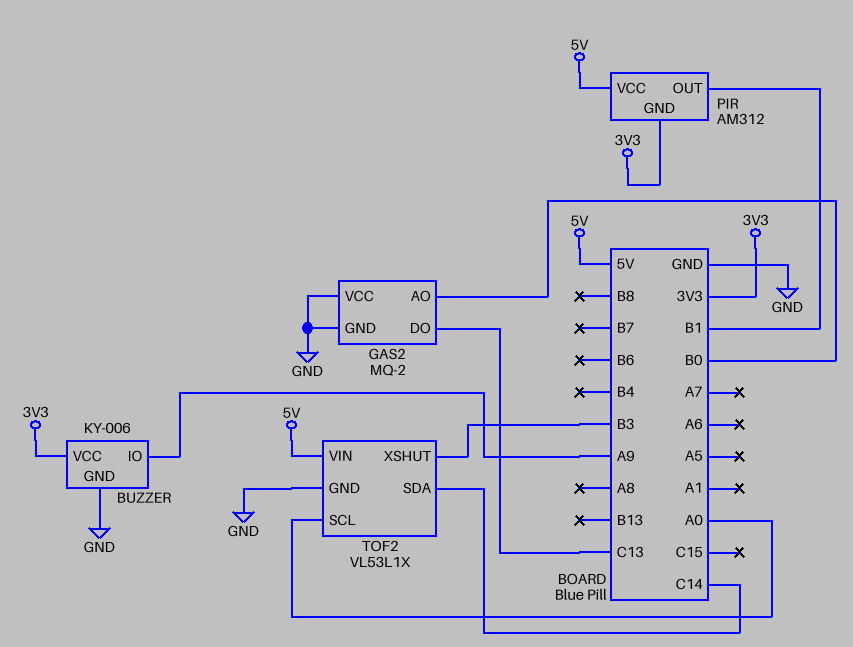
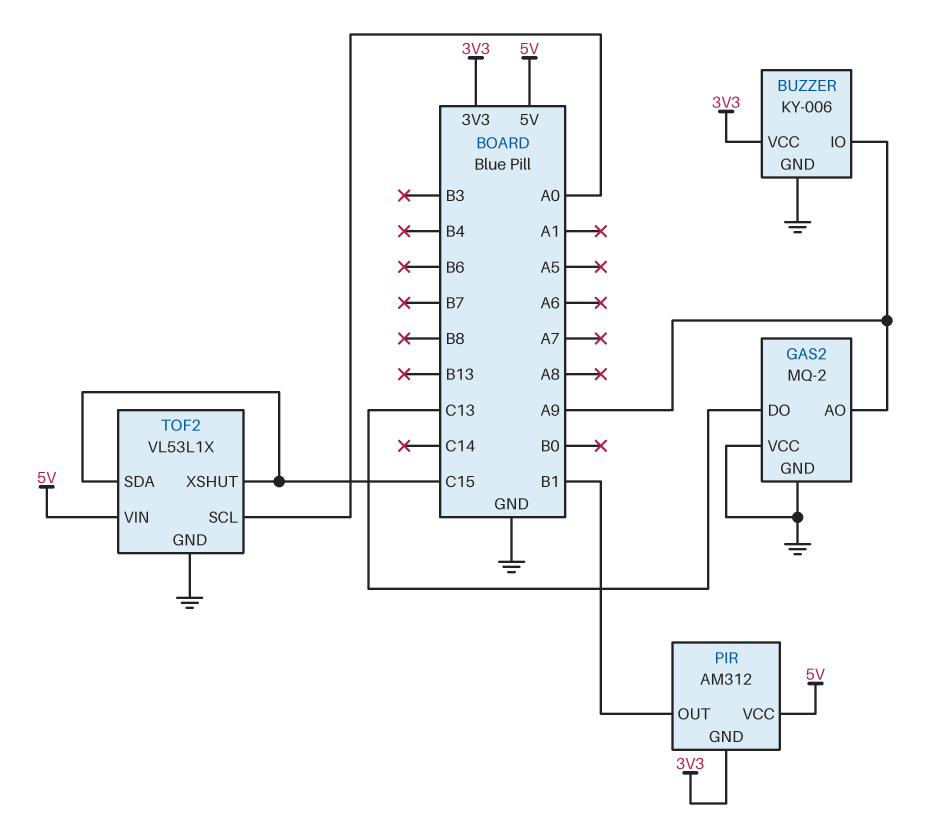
GAS2 pin AO: B0 -> A9
TOF2 pin SDA: C14 -> C15
TOF2 pin XSHUT: B3 -> C15

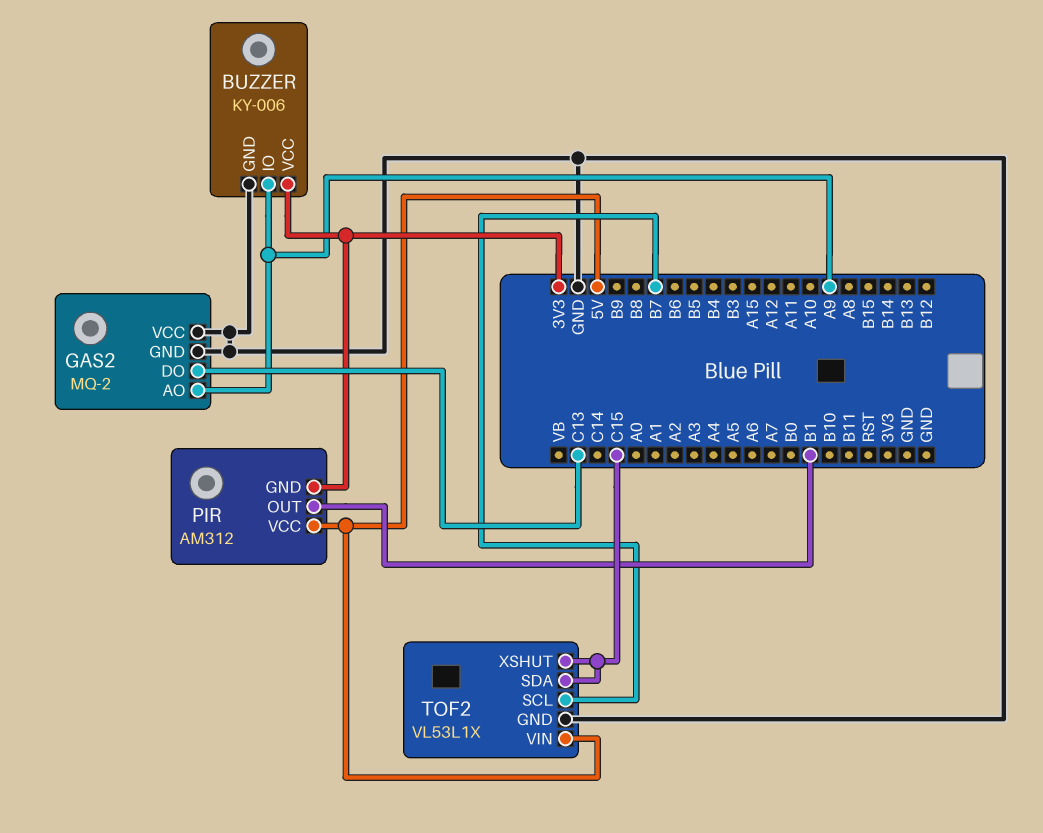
TOF2 pin SCL: A0 -> B7

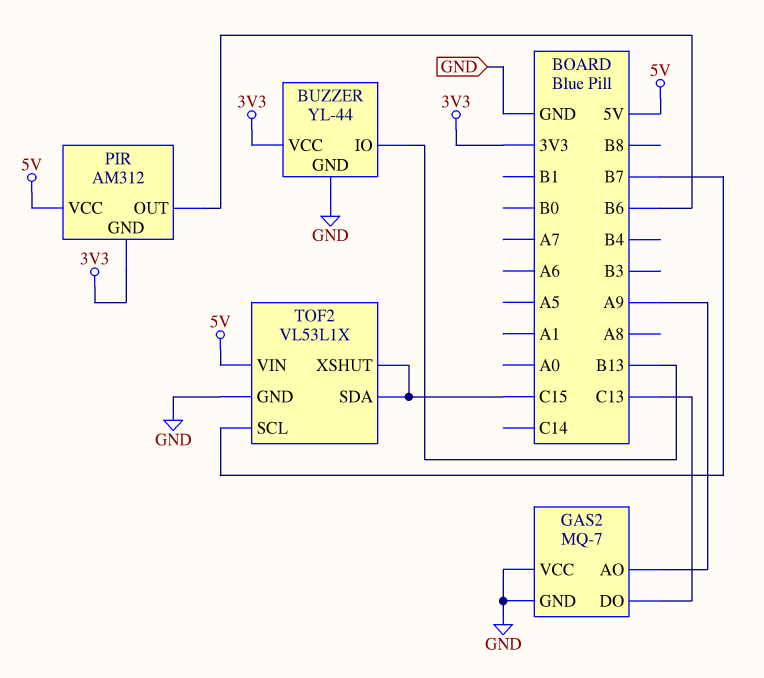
BUZZER: KY-006 -> YL-44
BUZZER pin IO: A9 -> B13
GAS2: MQ-2 -> MQ-7
PIR pin OUT: B1 -> B6

